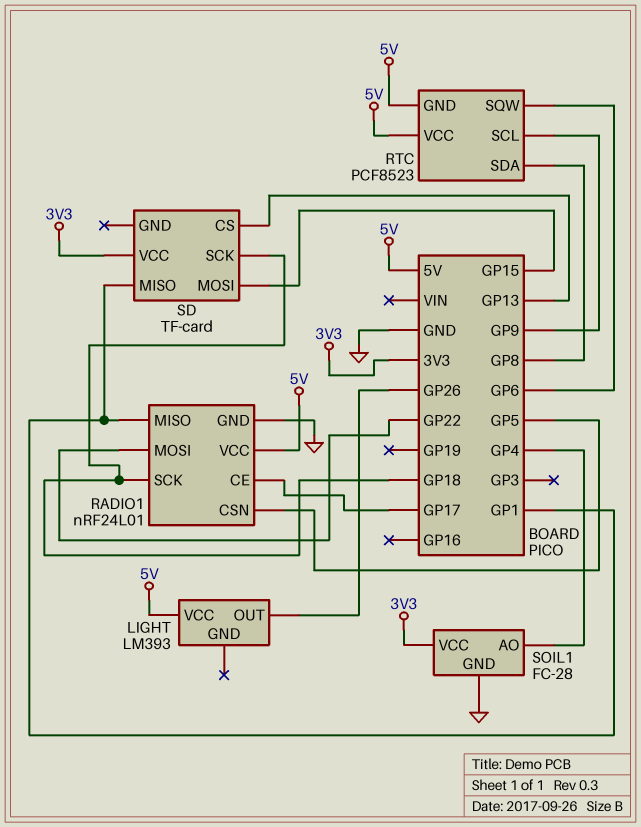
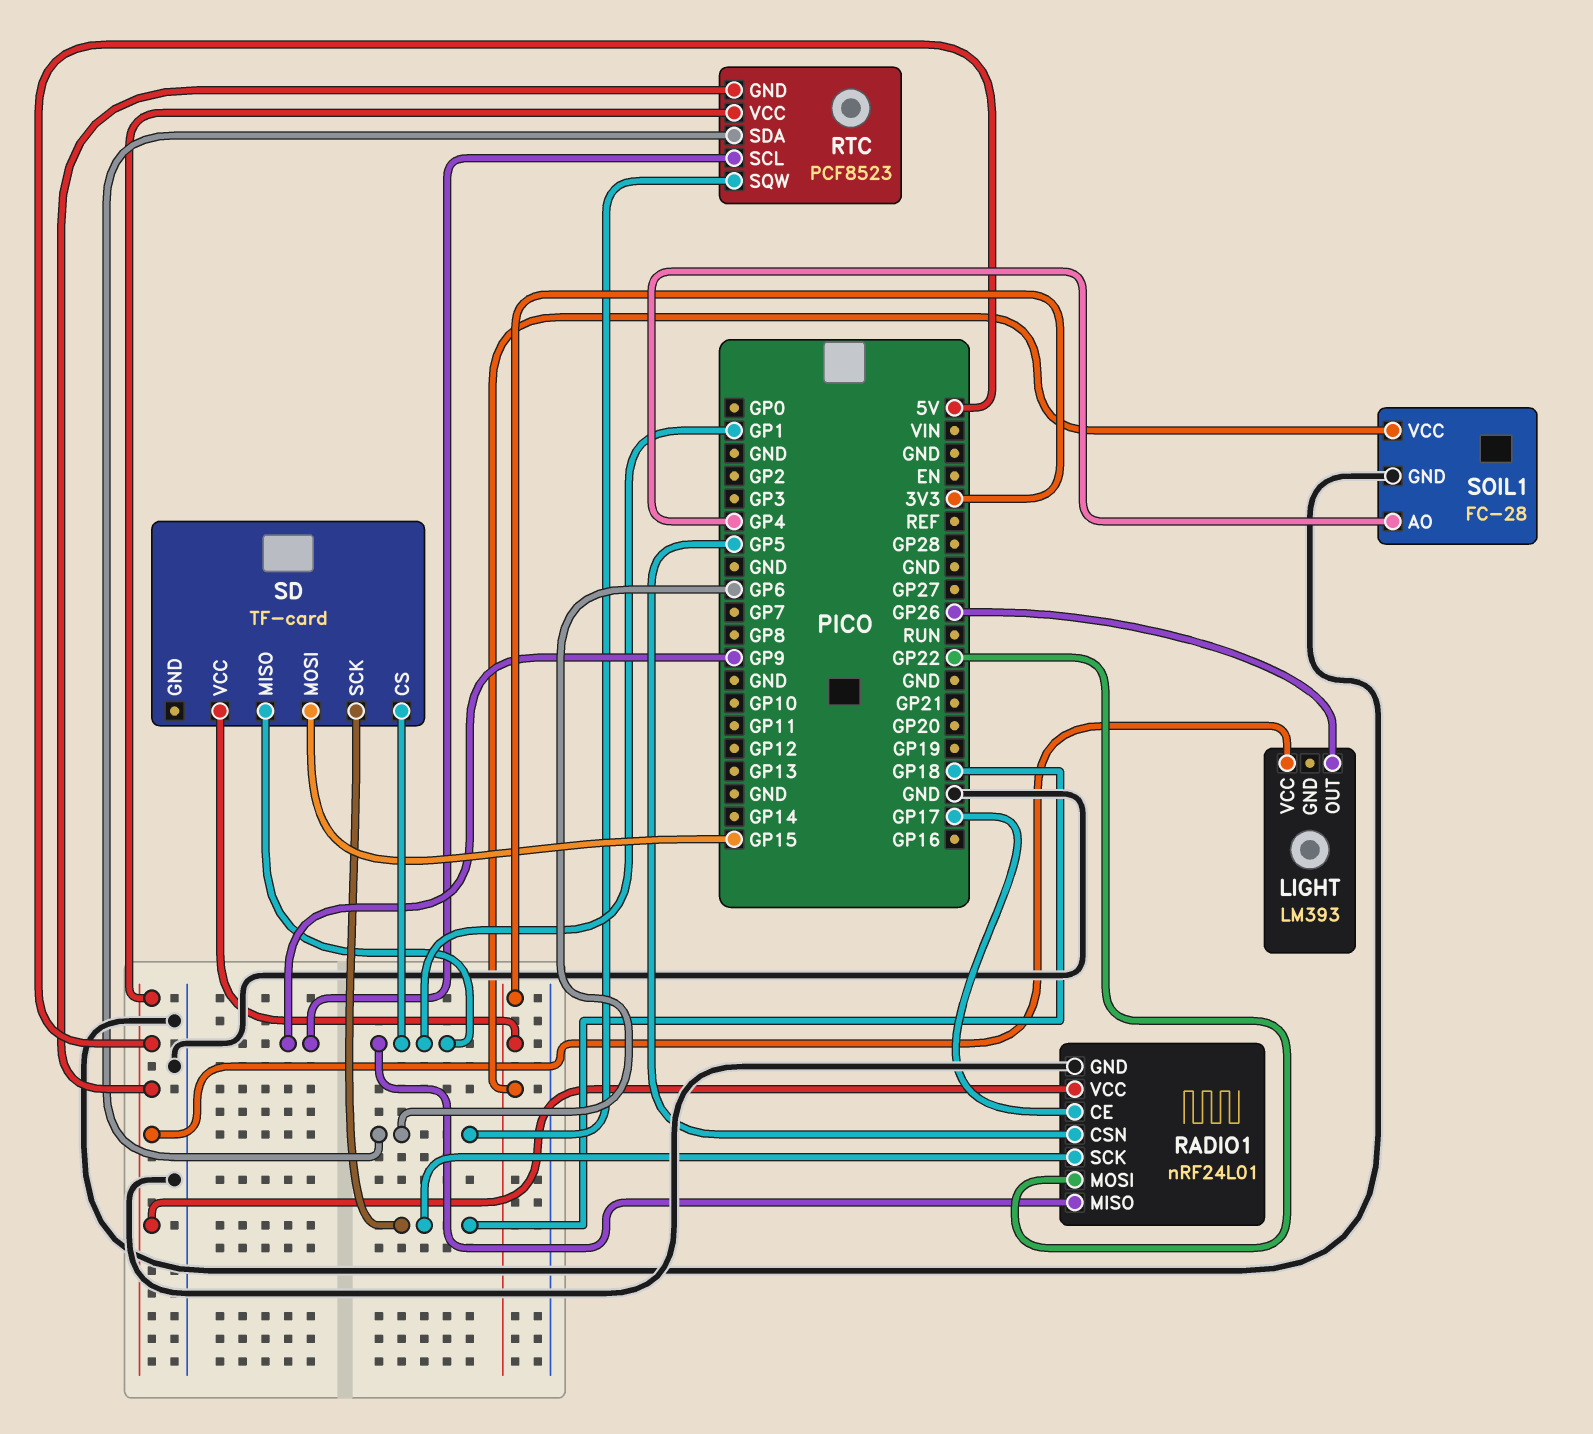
RTC pin SDA: GP8 -> GP6
SD pin CS: GP13 -> GP1

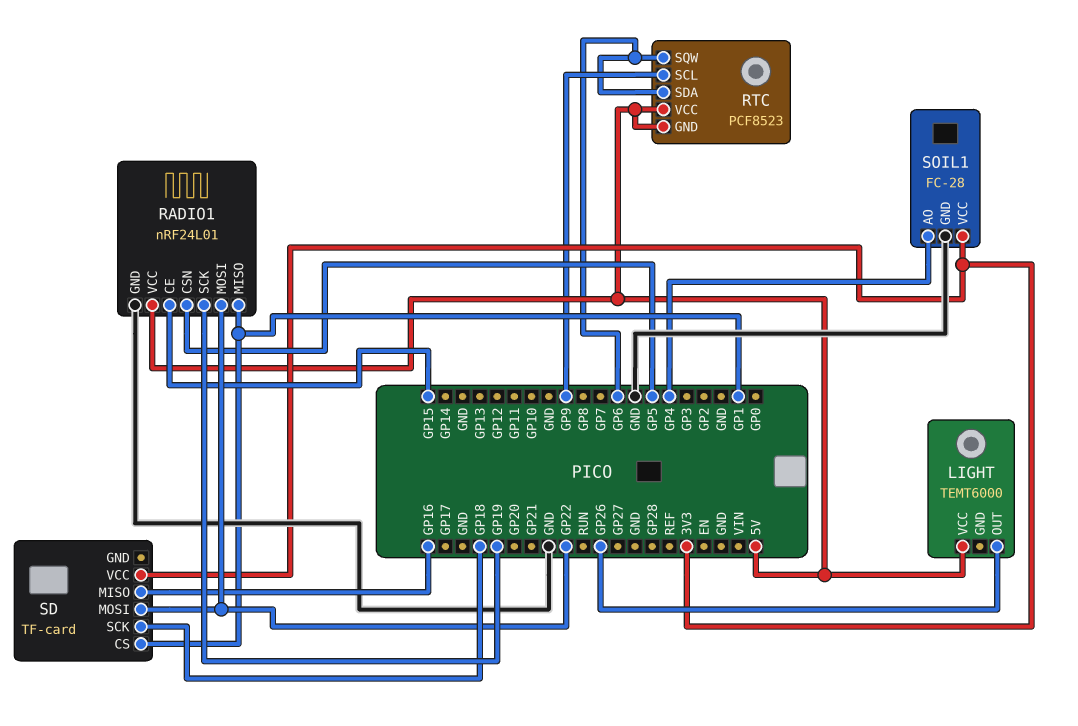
LIGHT: LM393 -> TEMT6000
RADIO1 pin CE: GP17 -> GP15
RADIO1 pin SCK: GP18 -> GP19
SD pin MISO: GP1 -> GP16
SD pin MOSI: GP15 -> GP22

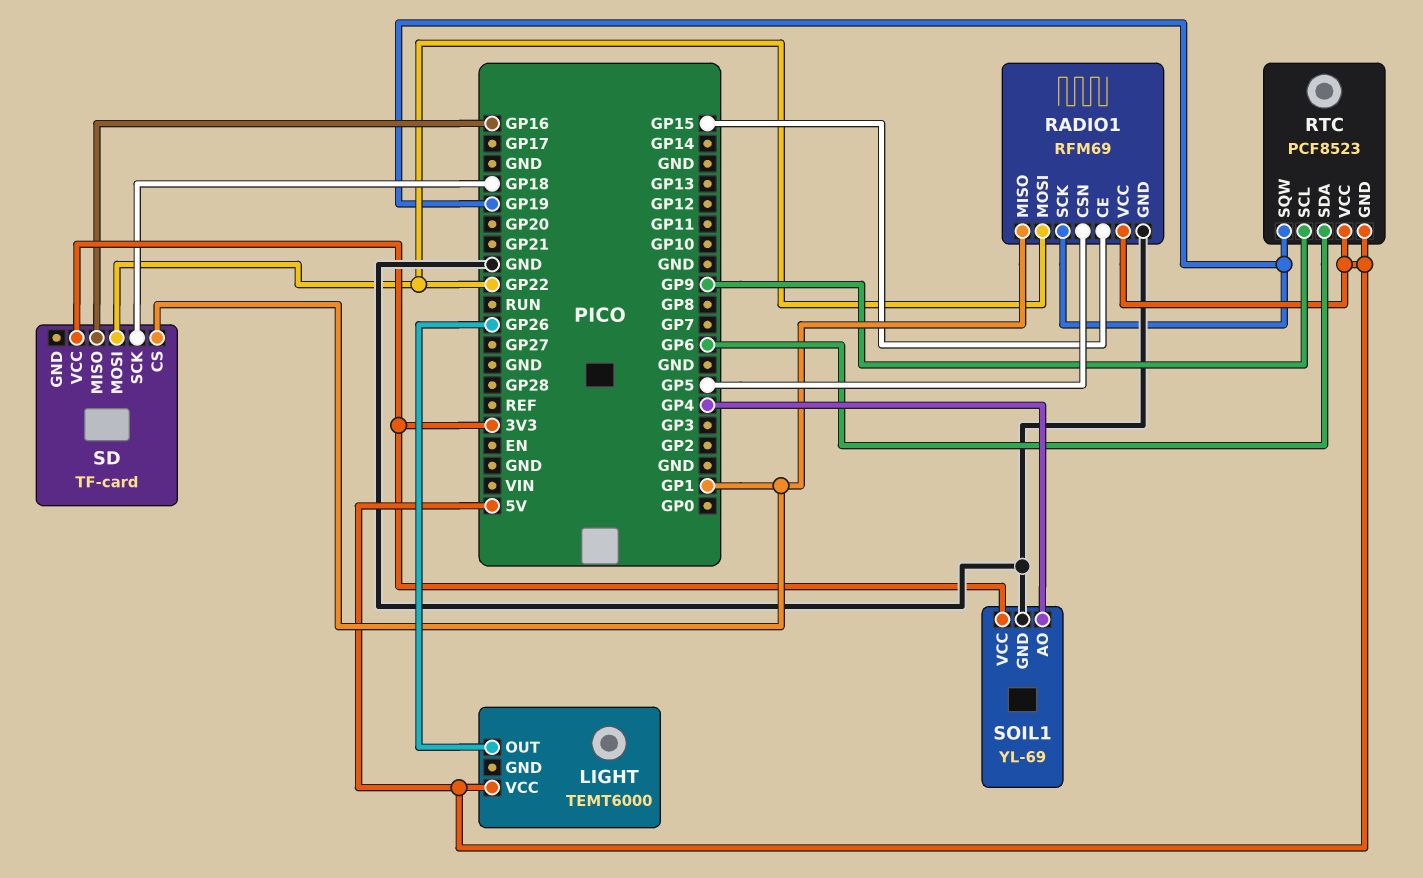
RADIO1: nRF24L01 -> RFM69
RTC pin SQW: GP6 -> GP19
SOIL1: FC-28 -> YL-69

